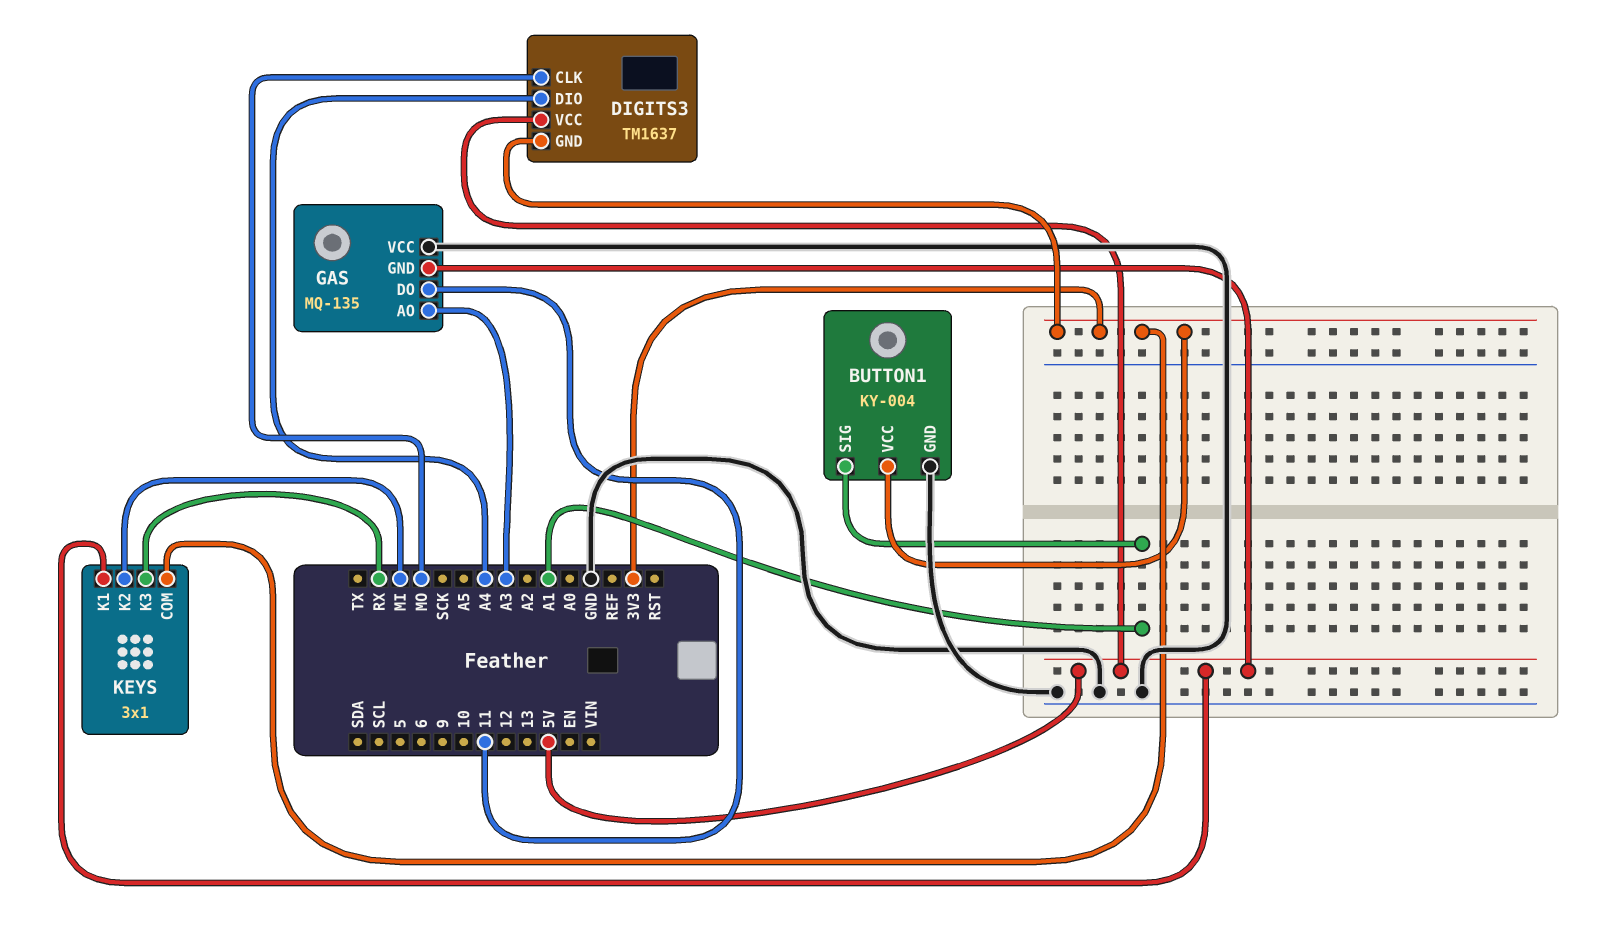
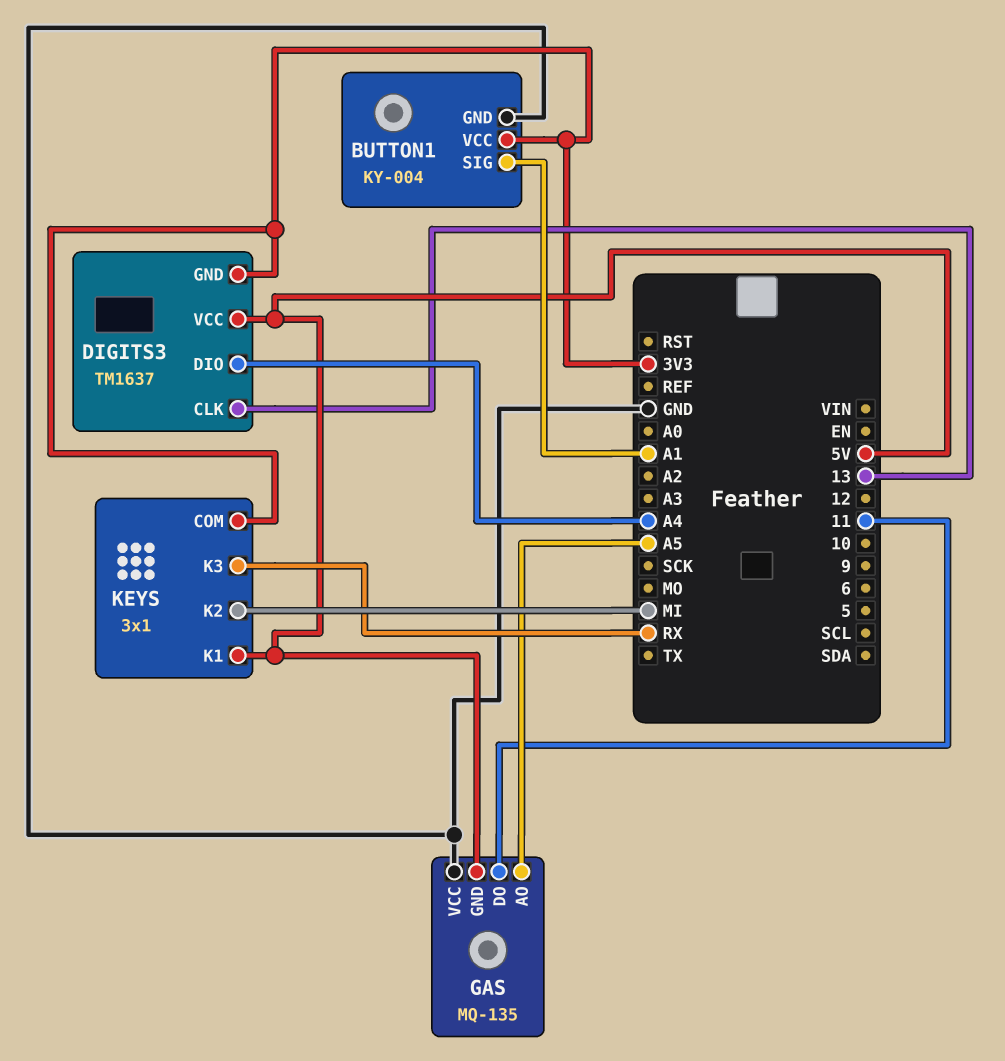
DIGITS3 pin CLK: MO -> 13
GAS pin AO: A3 -> A5

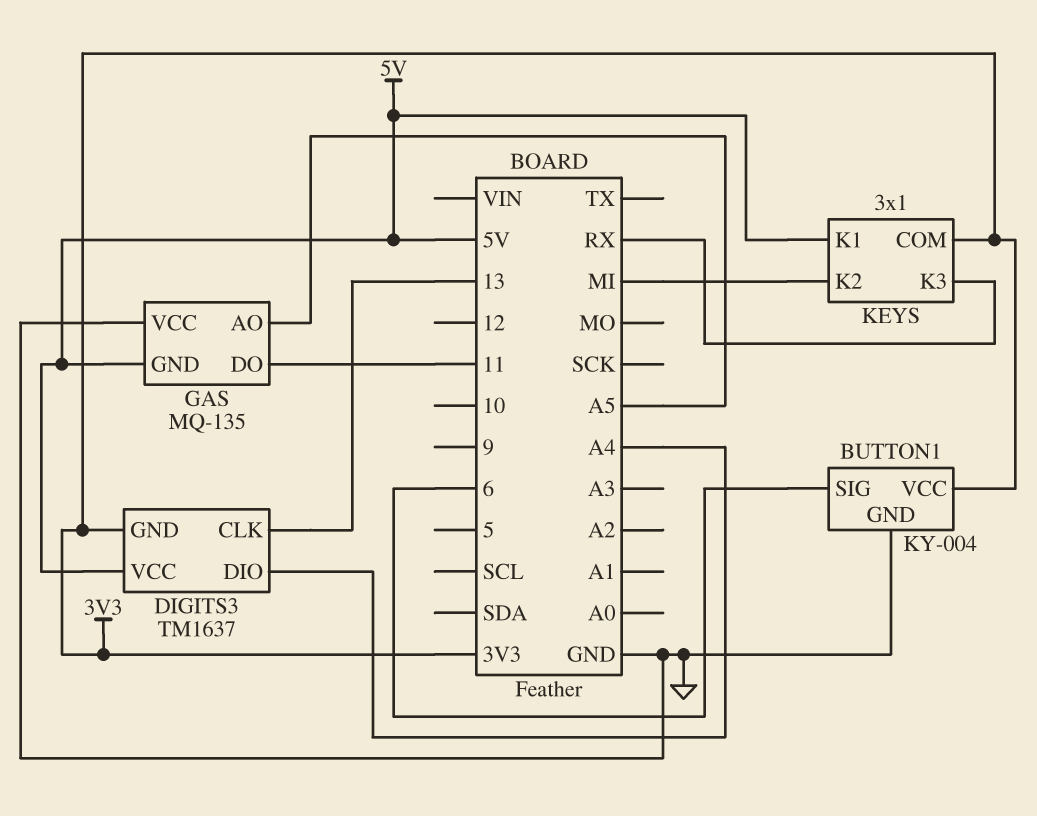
BUTTON1 pin SIG: A1 -> 6

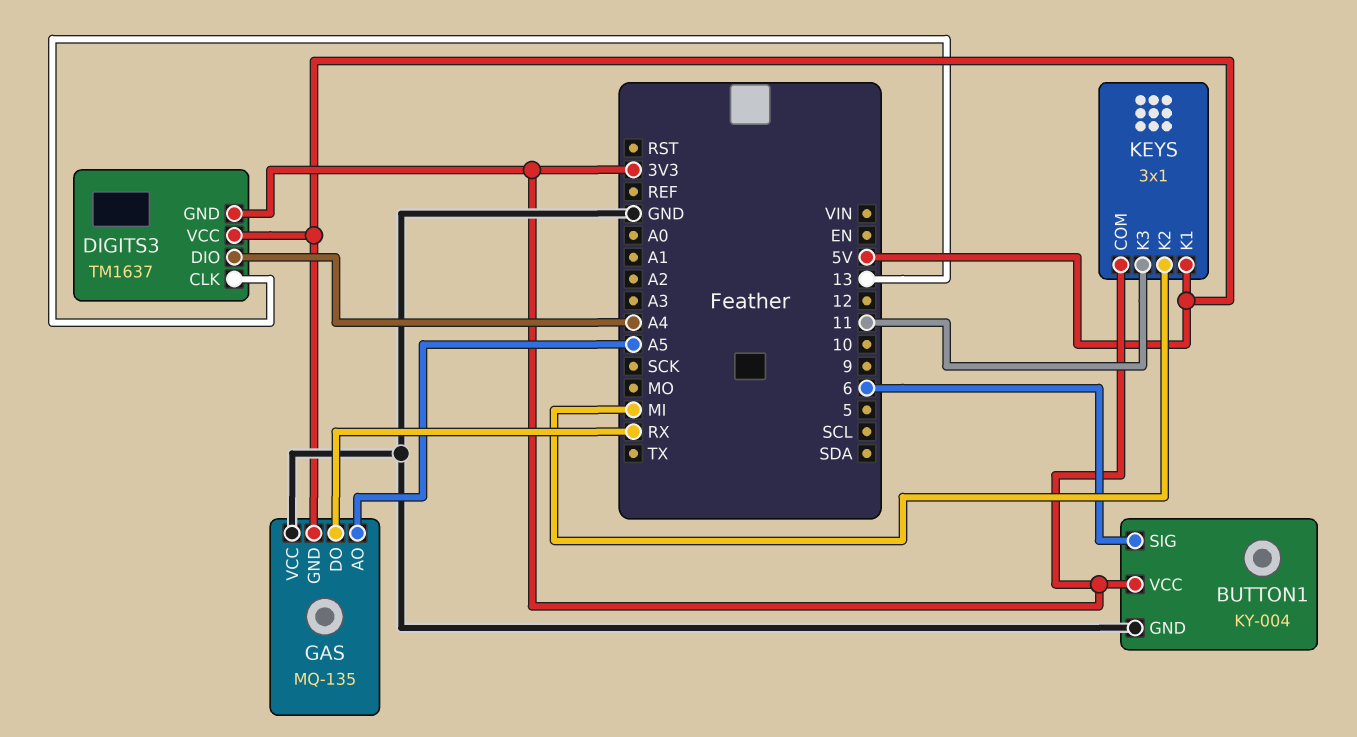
GAS pin DO: 11 -> RX
KEYS pin K3: RX -> 11

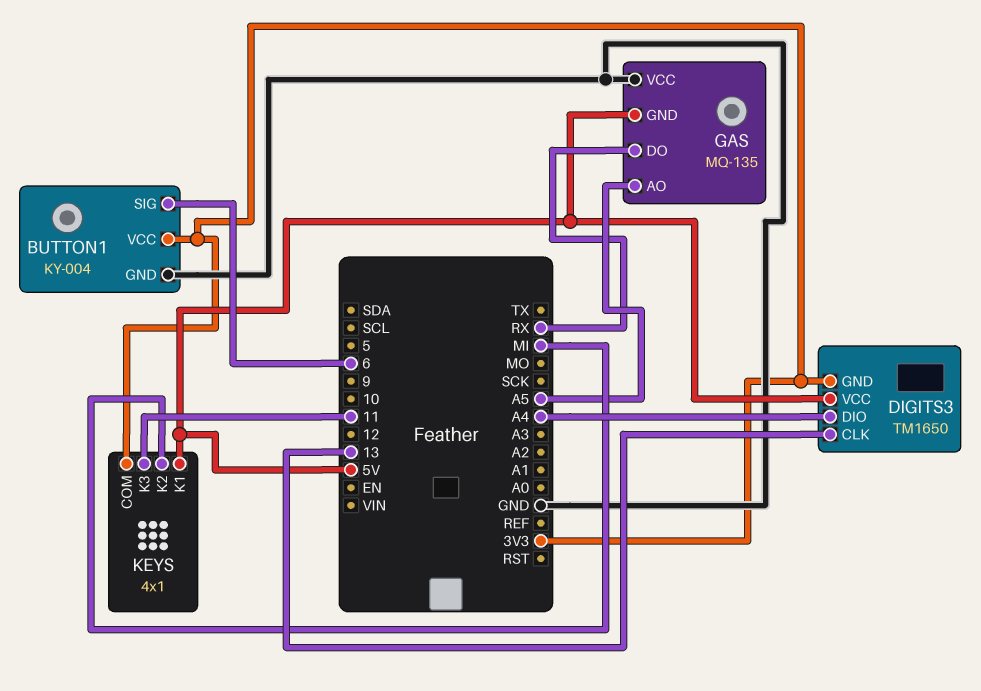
DIGITS3: TM1637 -> TM1650
KEYS: 3x1 -> 4x1

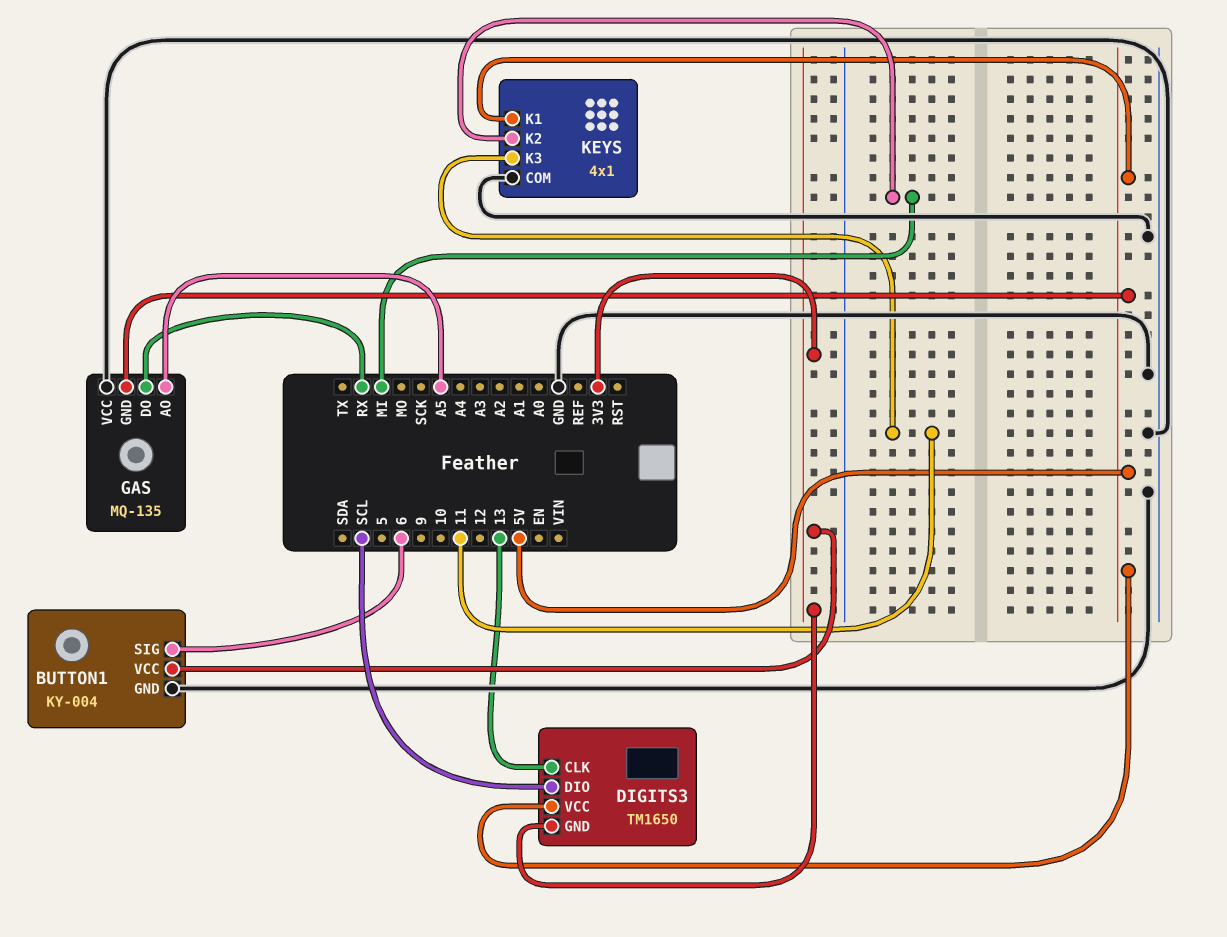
DIGITS3 pin DIO: A4 -> SCL
KEYS pin COM: 3V3 -> GND

